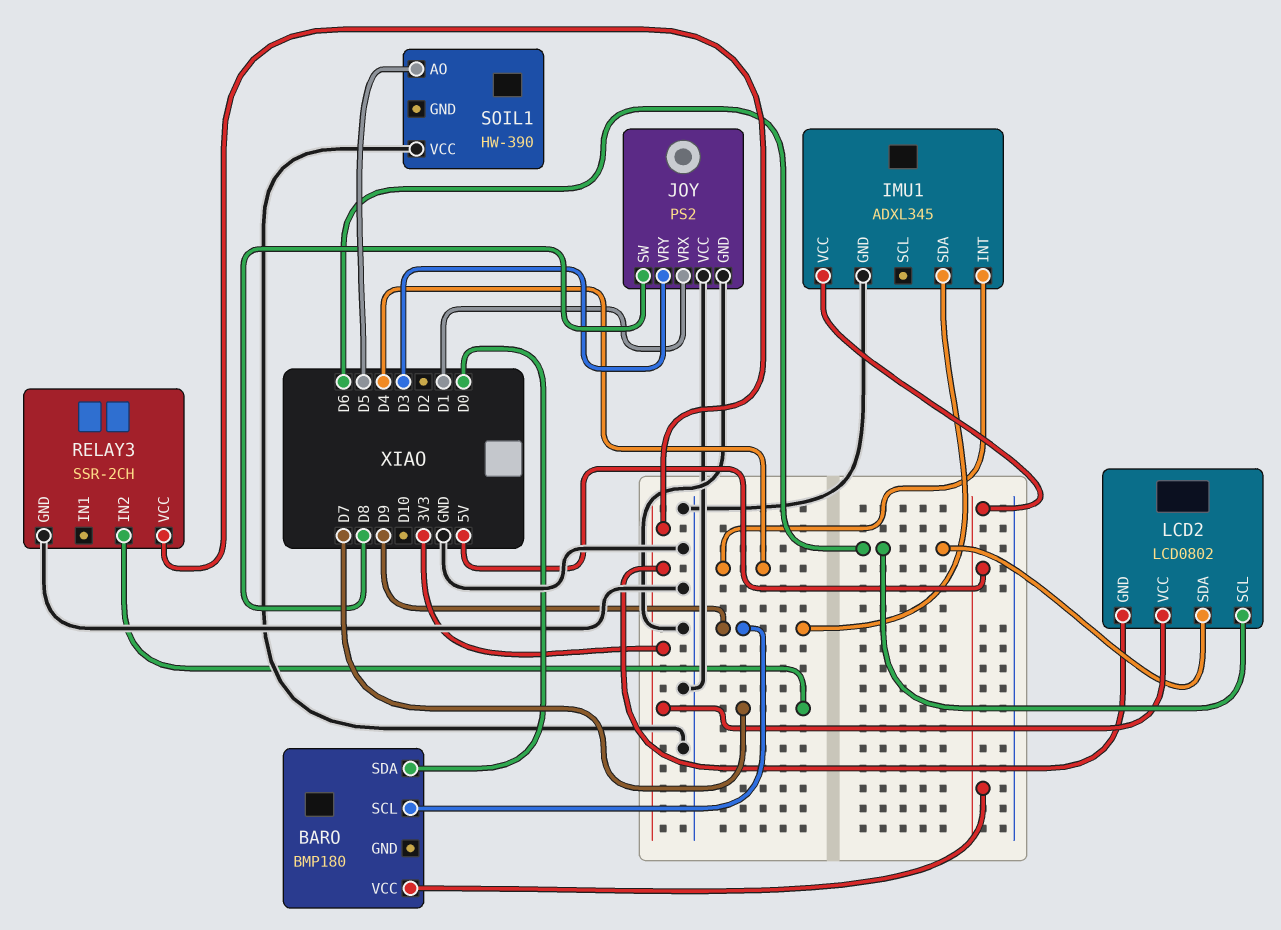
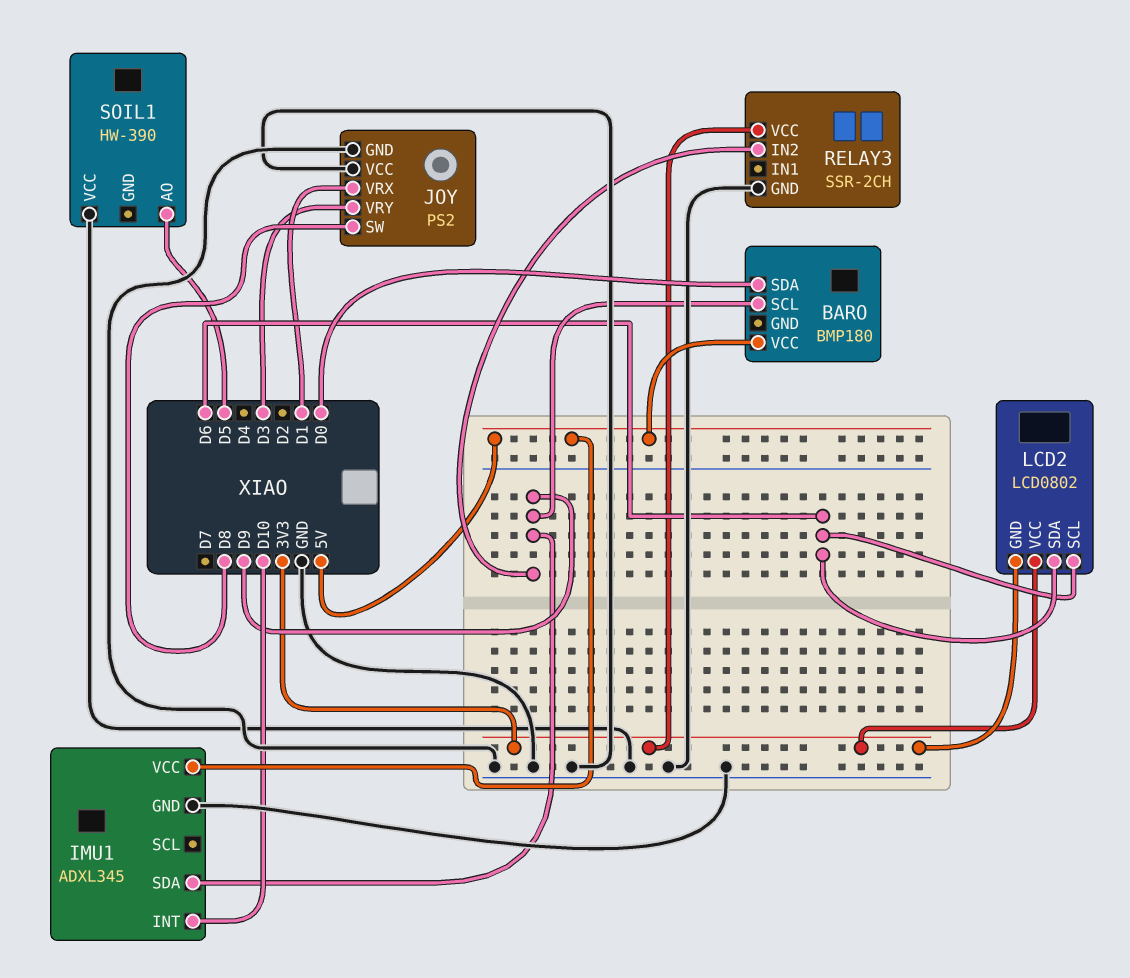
IMU1 pin INT: D4 -> D10
RELAY3 pin IN2: D7 -> D9

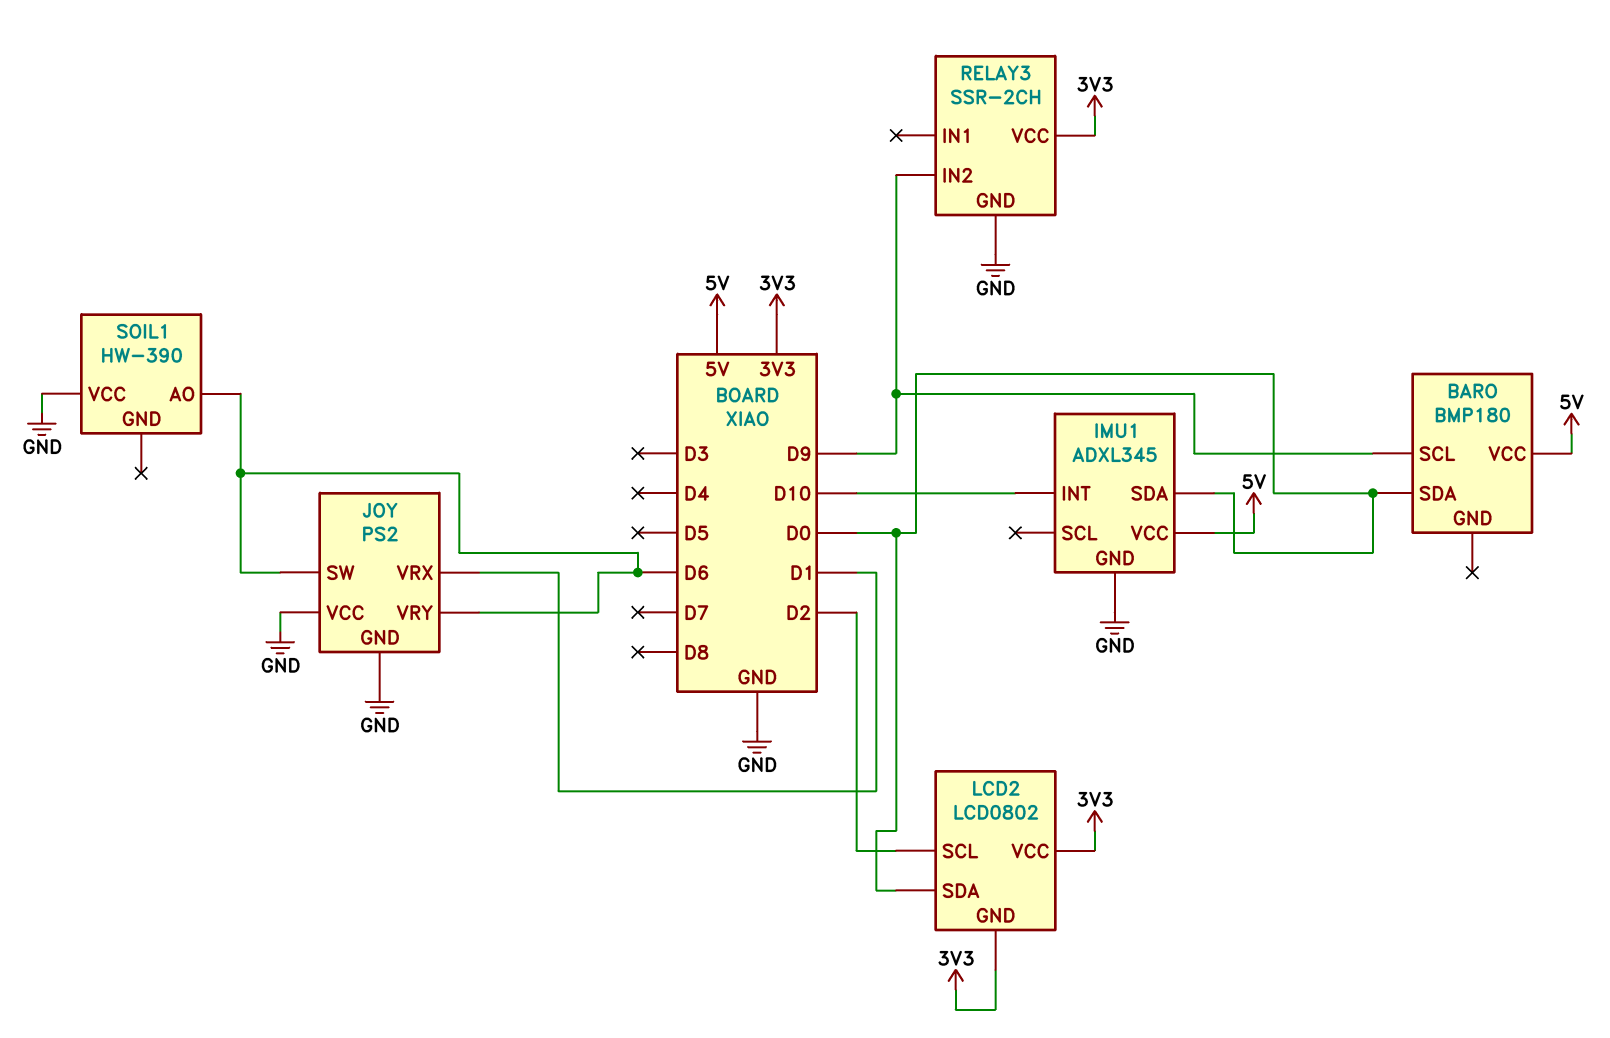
IMU1 pin SDA: D9 -> D0
JOY pin SW: D8 -> D6
JOY pin VRY: D3 -> D6
LCD2 pin SCL: D6 -> D2
LCD2 pin SDA: D6 -> D0
SOIL1 pin AO: D5 -> D6

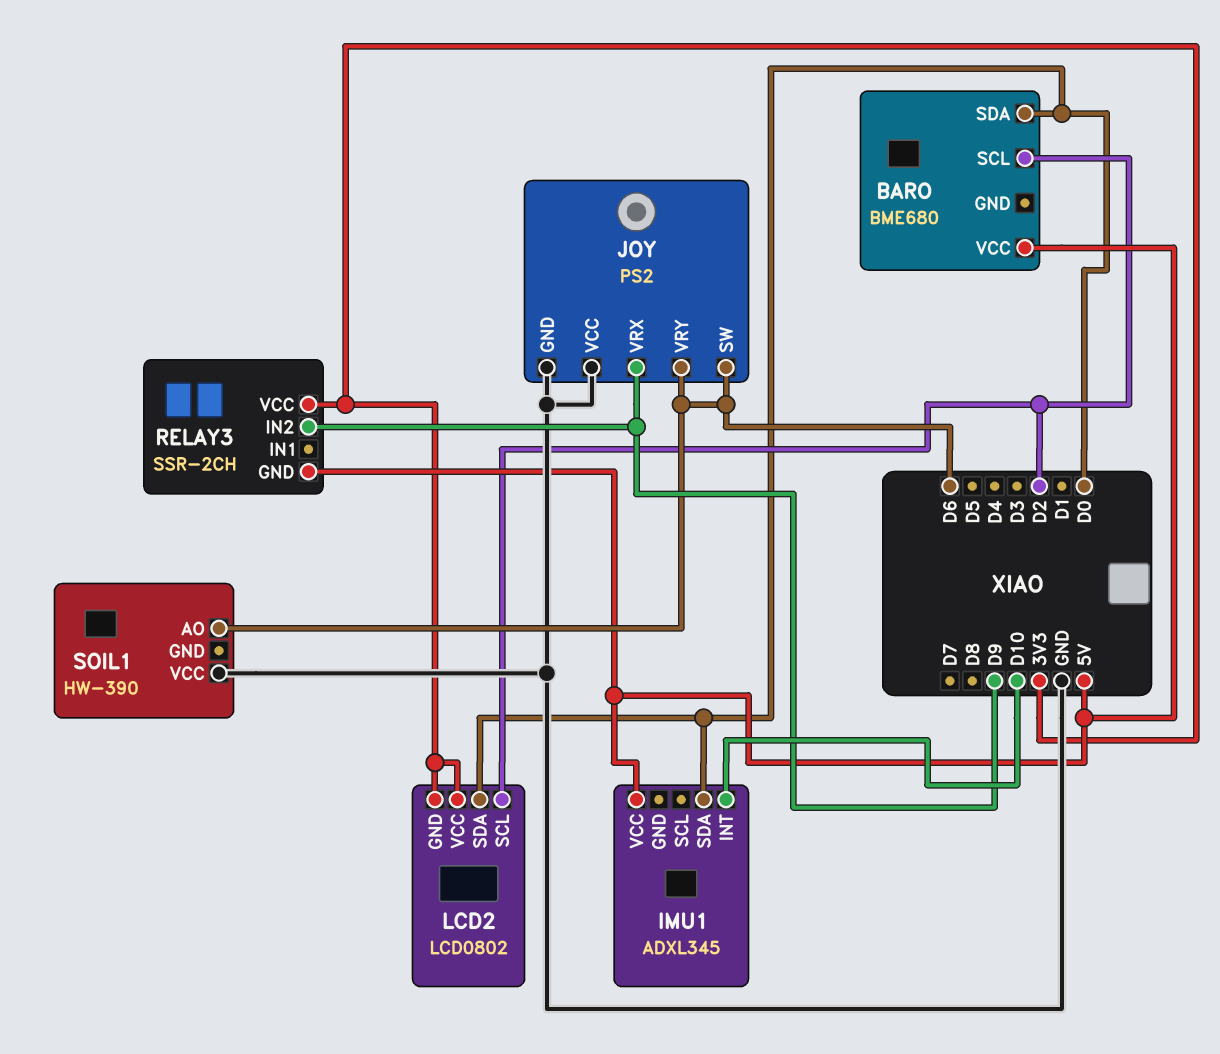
BARO: BMP180 -> BME680
BARO pin SCL: D9 -> D2
IMU1 pin GND: GND -> none
JOY pin VRX: D1 -> D9
RELAY3 pin GND: GND -> 5V

